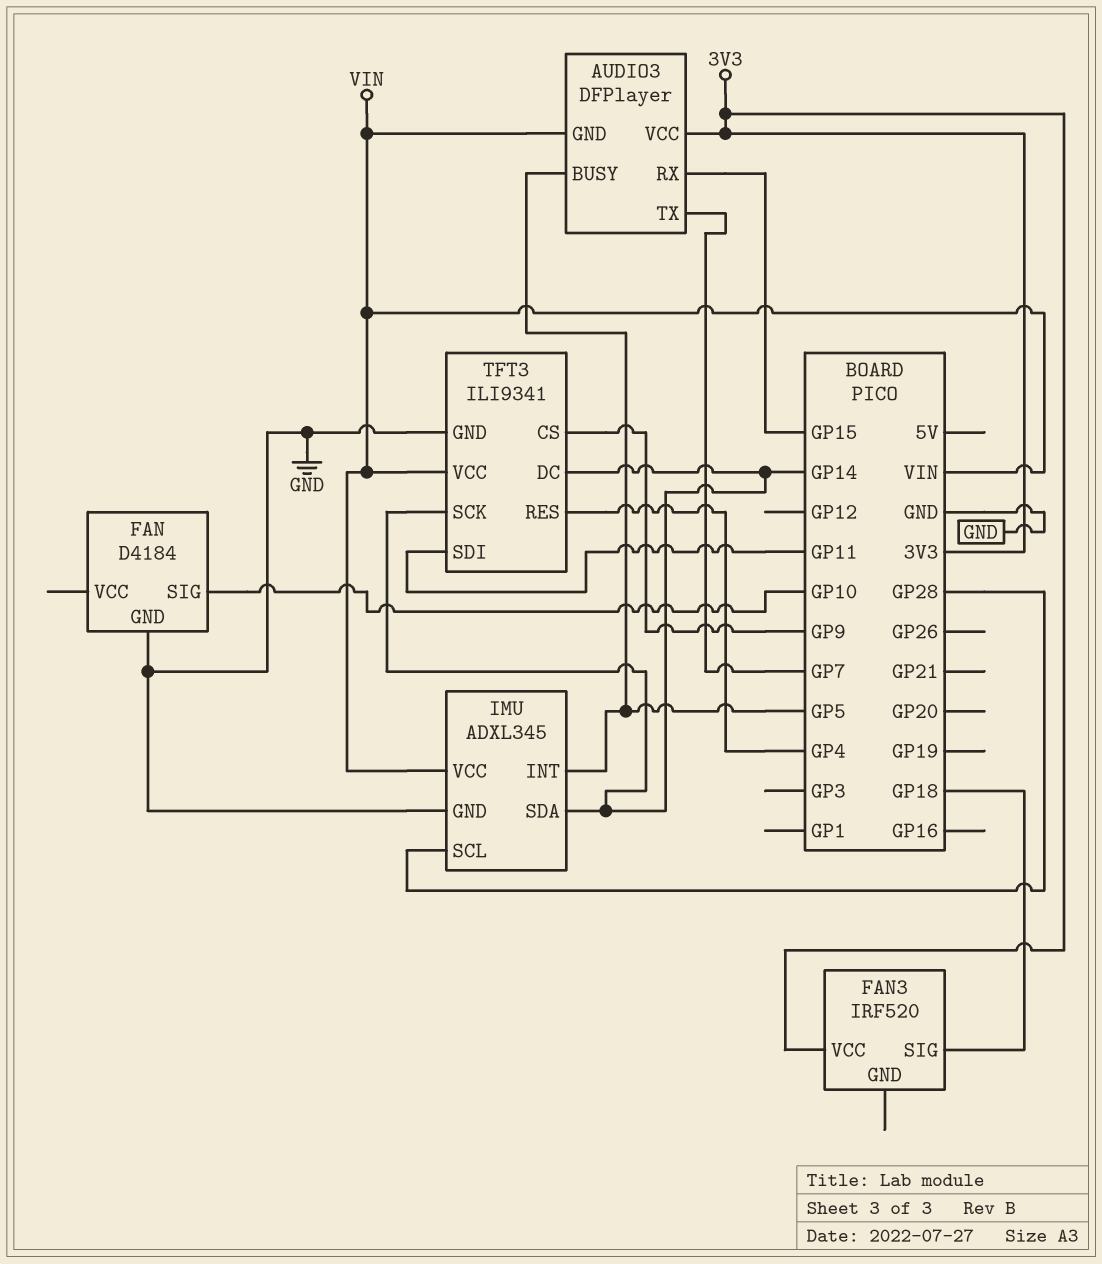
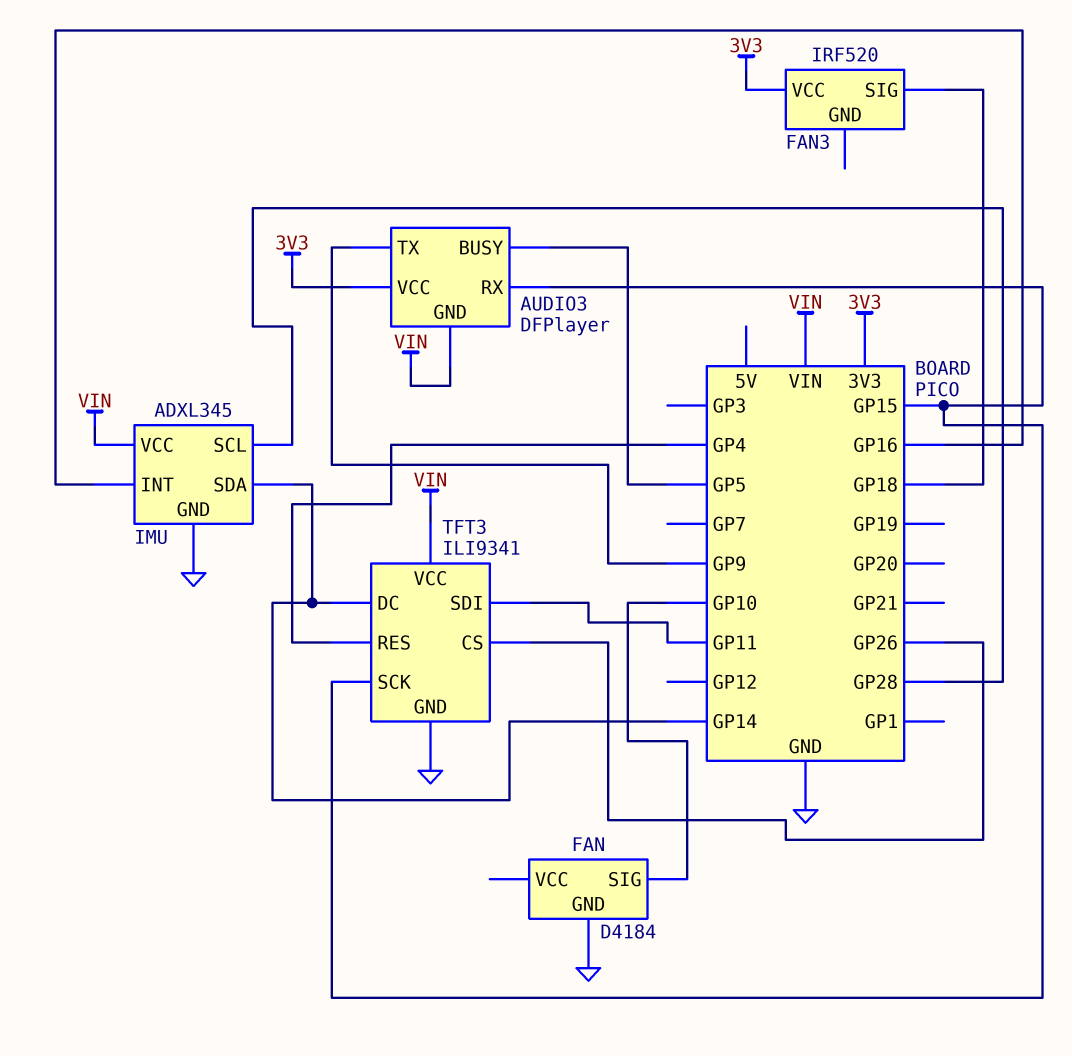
AUDIO3 pin TX: GP7 -> GP9
IMU pin INT: GP5 -> GP16
TFT3 pin CS: GP9 -> GP26
TFT3 pin SCK: GP14 -> GP15

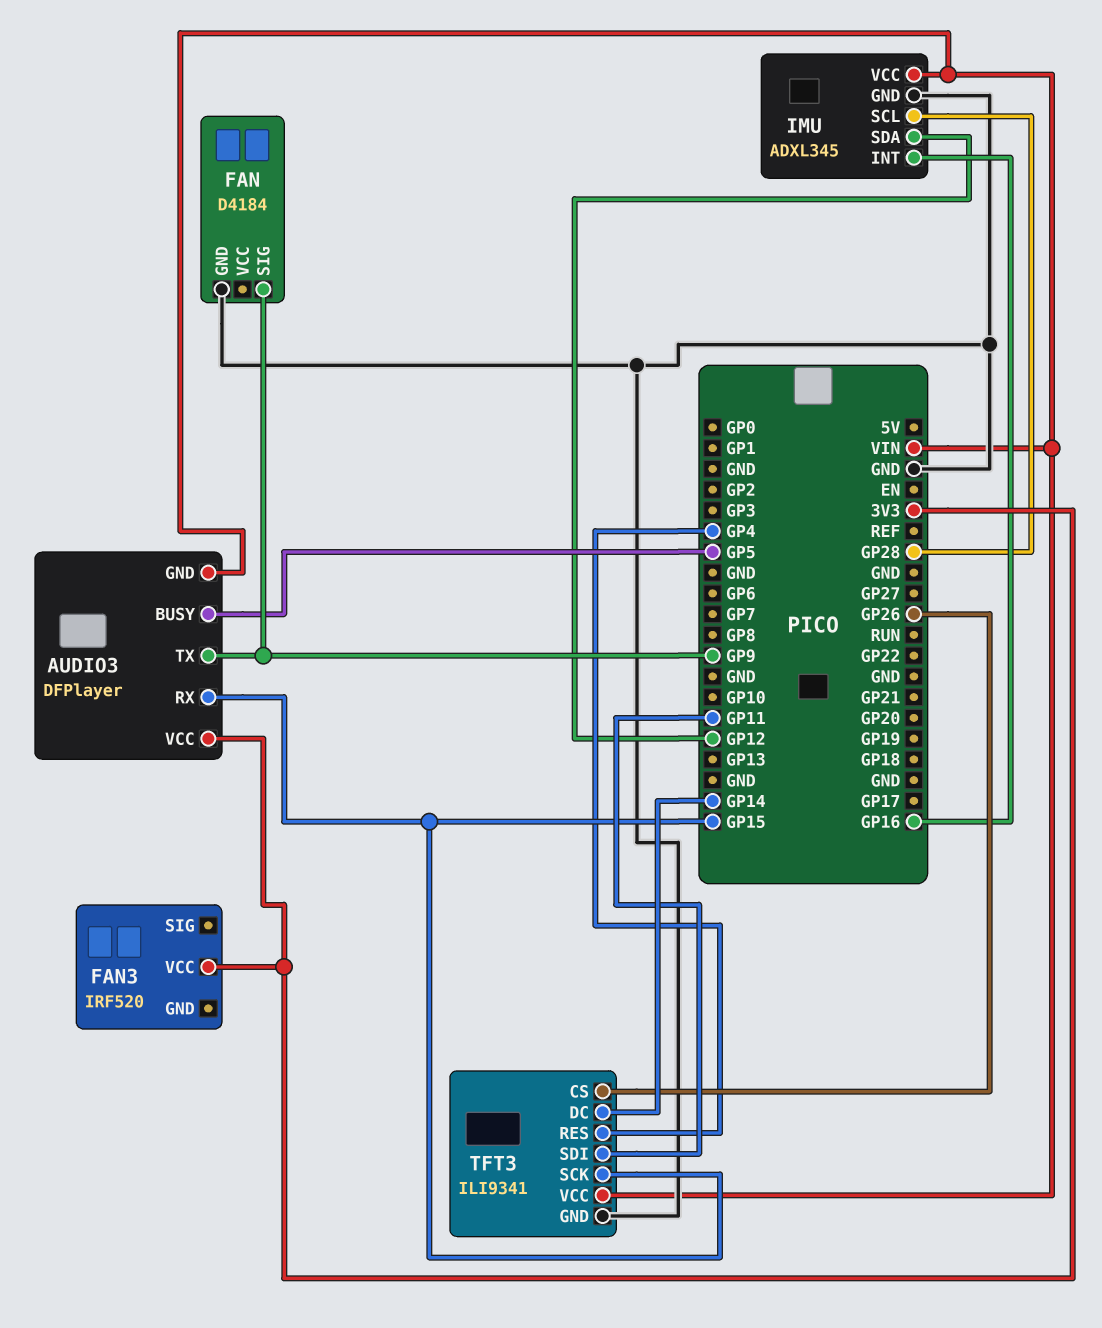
FAN pin SIG: GP10 -> GP9
FAN3 pin SIG: GP18 -> none
IMU pin SDA: GP14 -> GP12

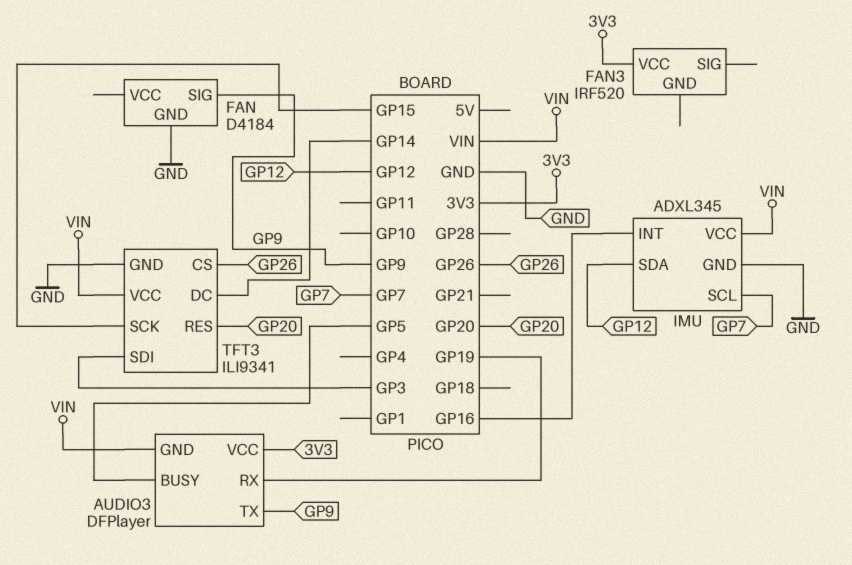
AUDIO3 pin RX: GP15 -> GP19
IMU pin SCL: GP28 -> GP7
TFT3 pin RES: GP4 -> GP20
TFT3 pin SDI: GP11 -> GP3

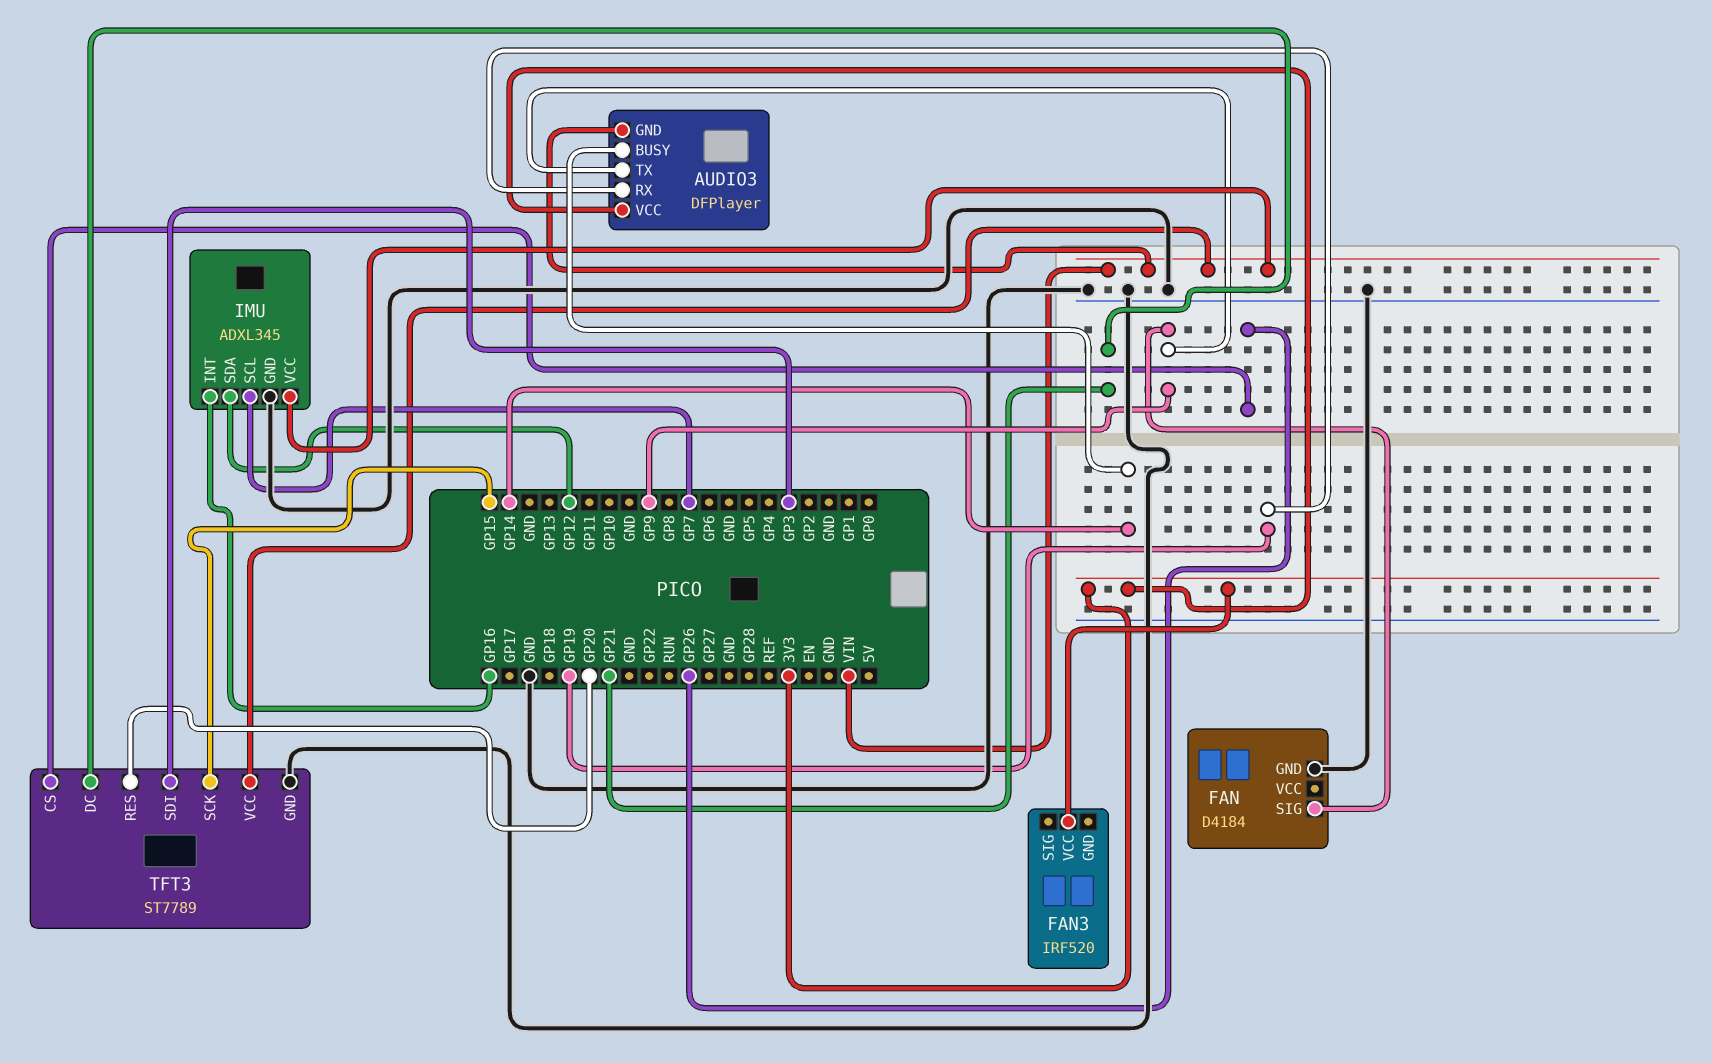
AUDIO3 pin BUSY: GP5 -> GP14
TFT3: ILI9341 -> ST7789
TFT3 pin DC: GP14 -> GP21

